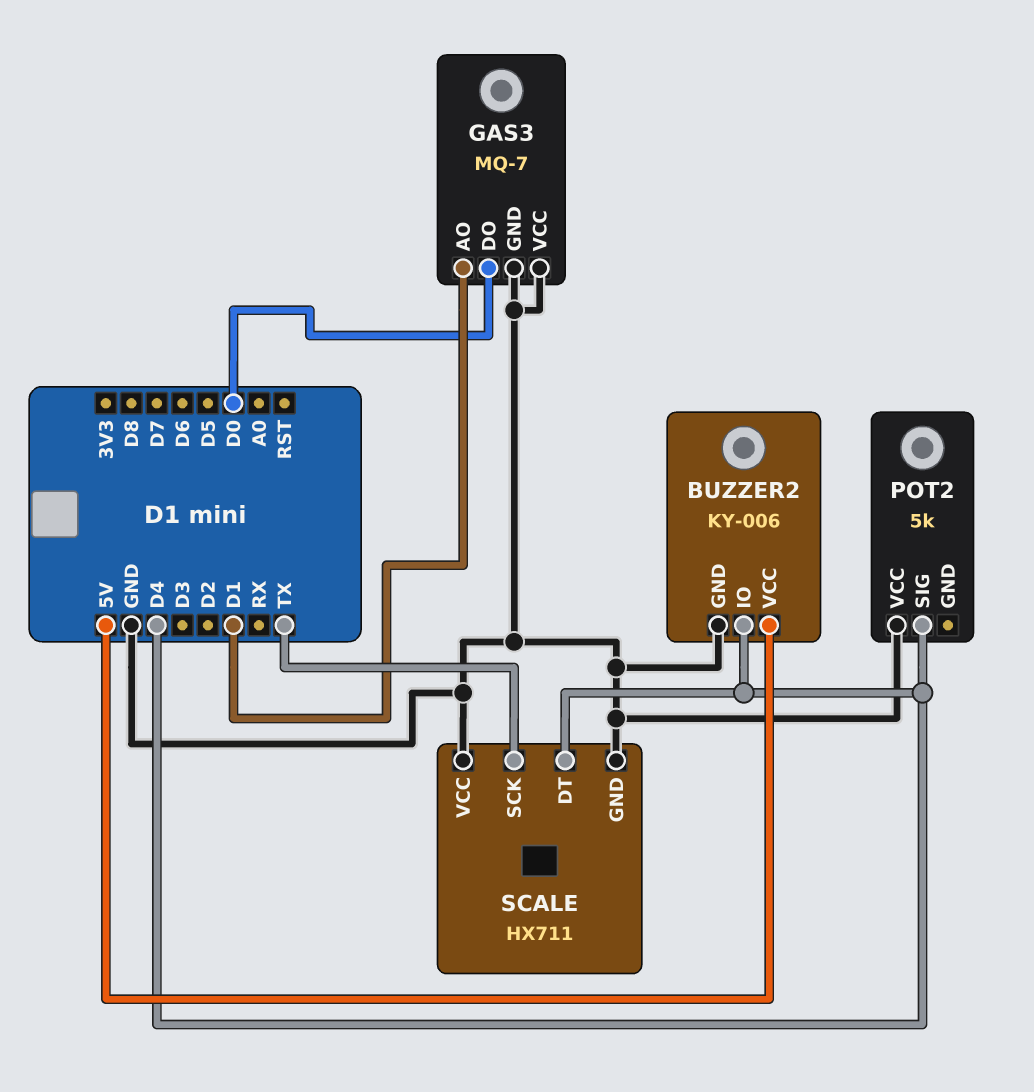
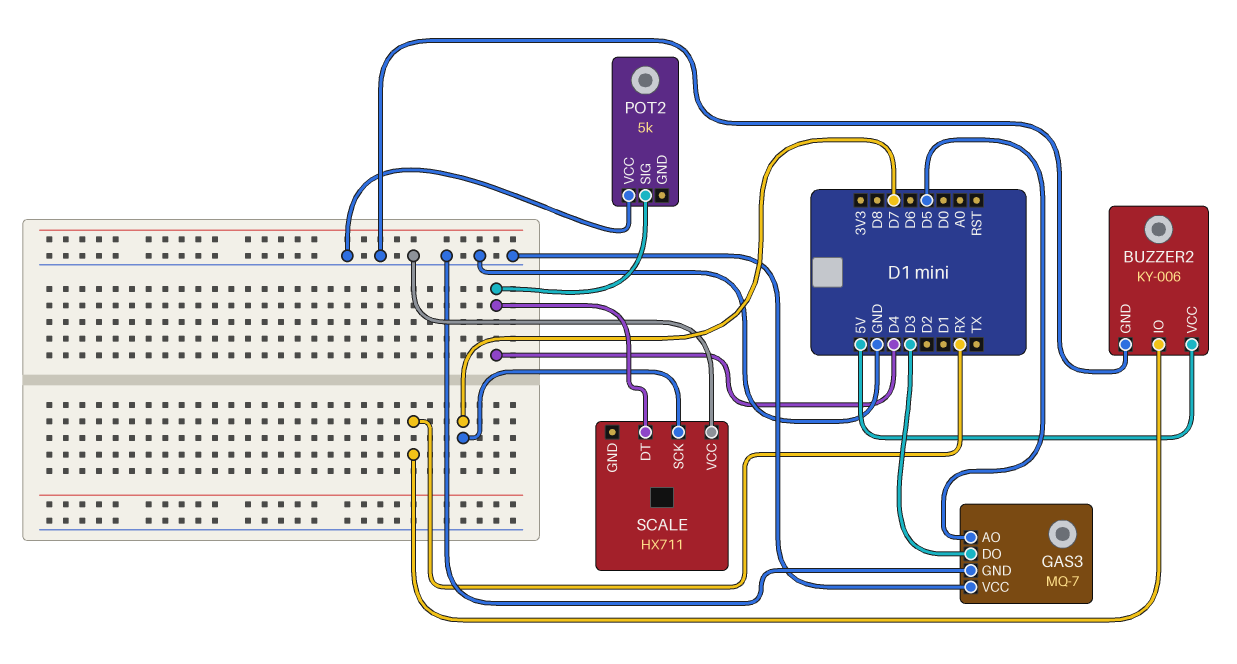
BUZZER2 pin IO: D4 -> RX
GAS3 pin AO: D1 -> D5
GAS3 pin DO: D0 -> D3
SCALE pin GND: GND -> none
SCALE pin SCK: TX -> D7

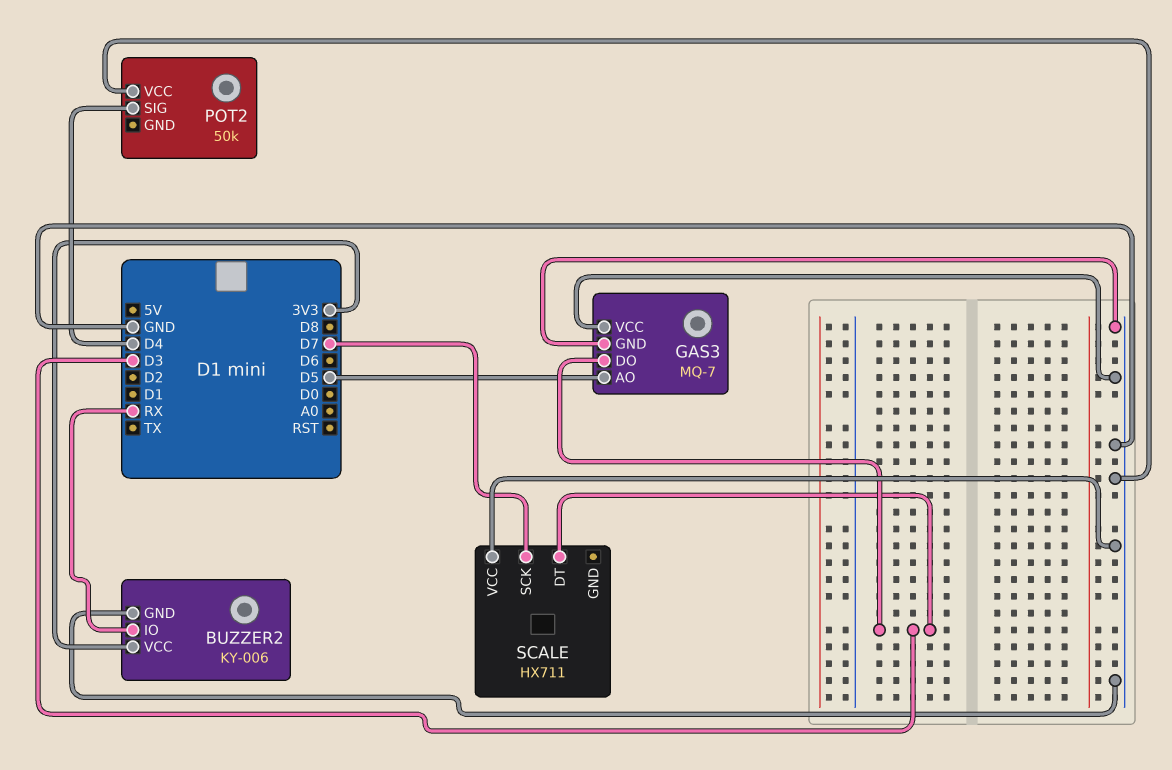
BUZZER2 pin VCC: 5V -> 3V3
POT2: 5k -> 50k
SCALE pin DT: D4 -> D3

